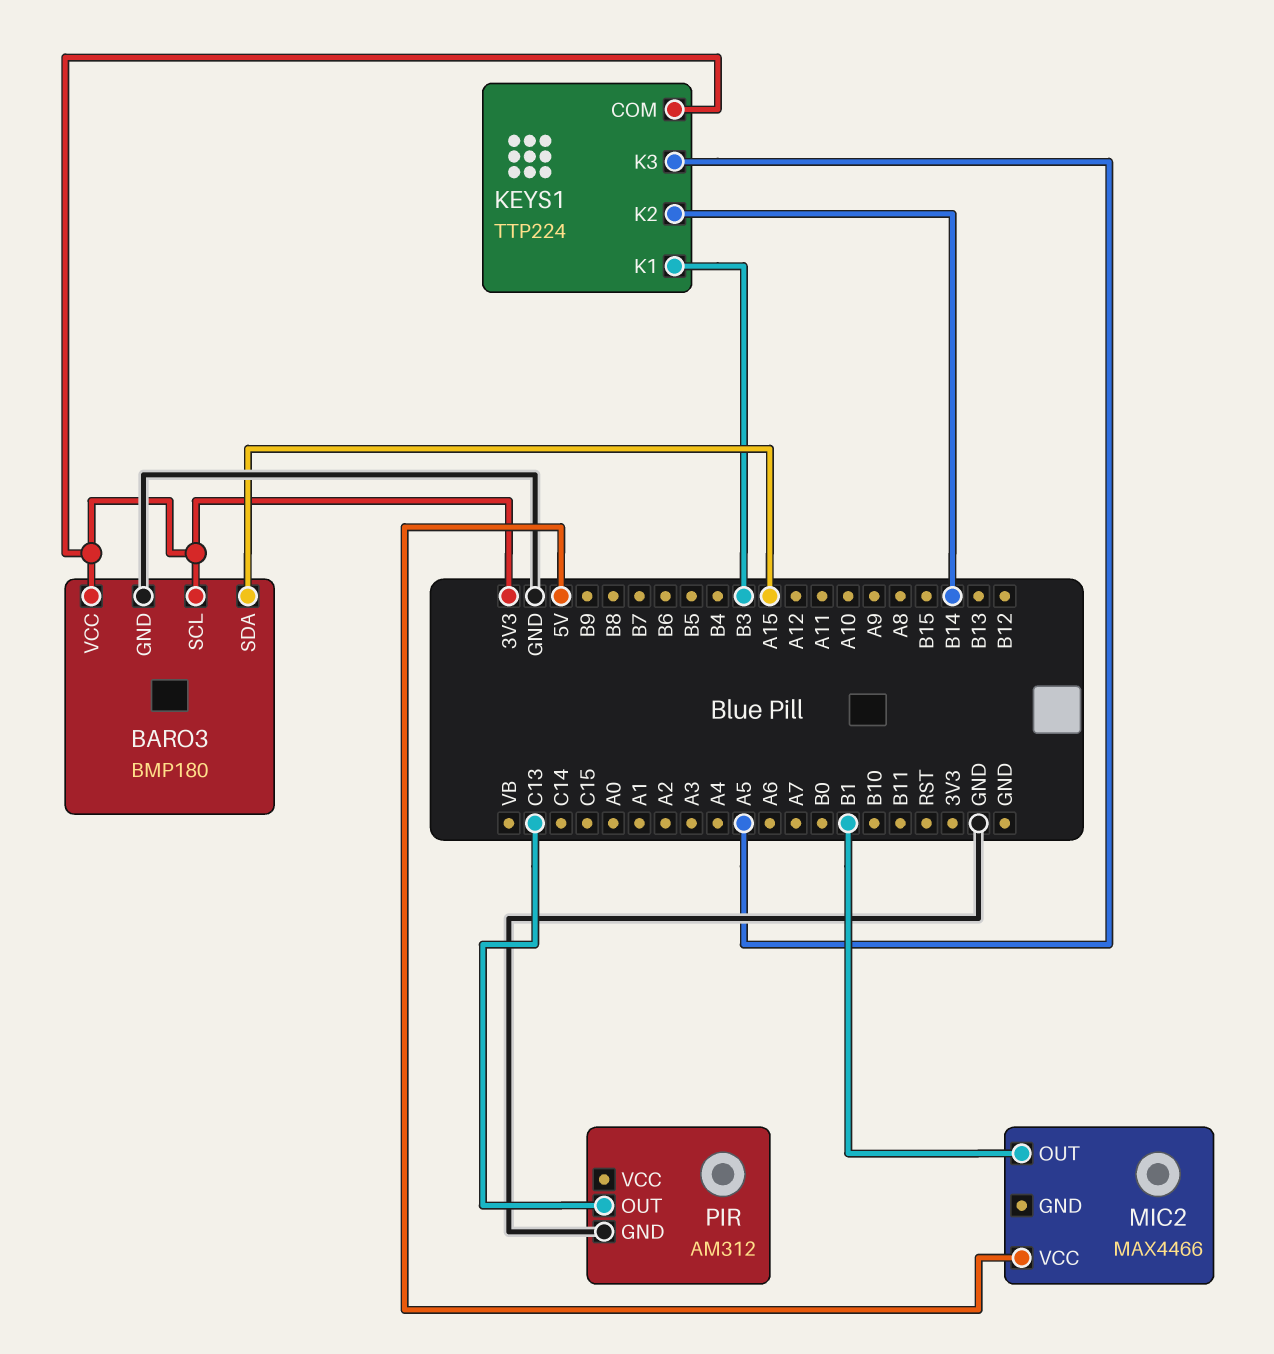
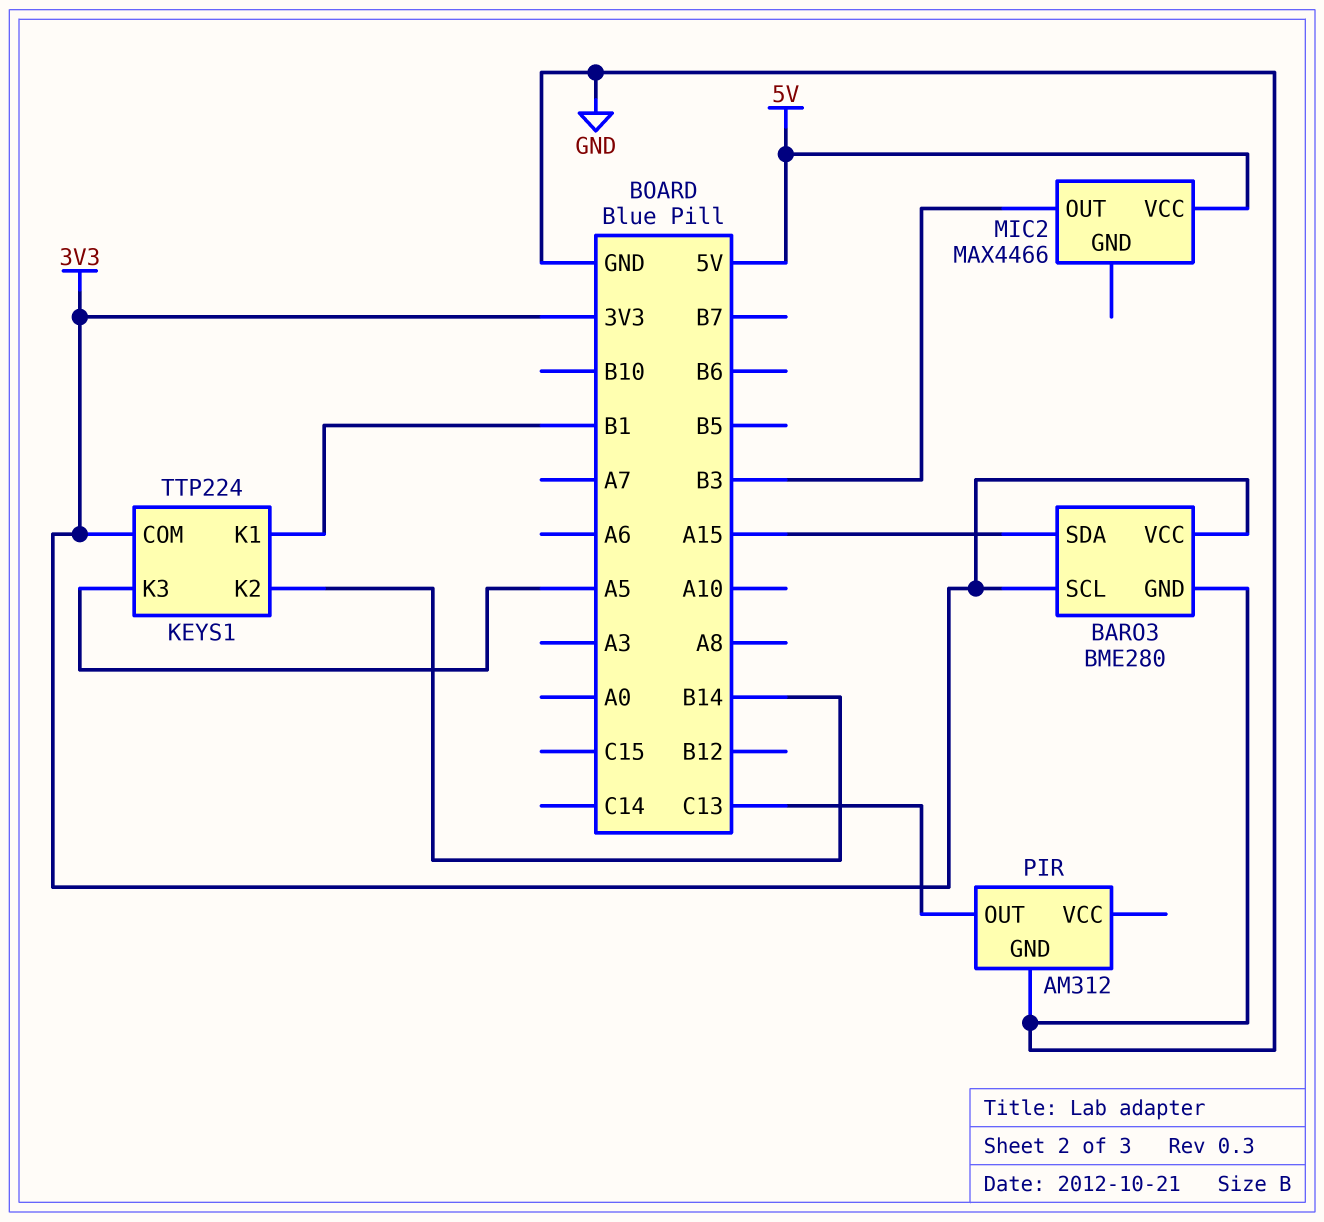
BARO3: BMP180 -> BME280
KEYS1 pin K1: B3 -> B1
MIC2 pin OUT: B1 -> B3

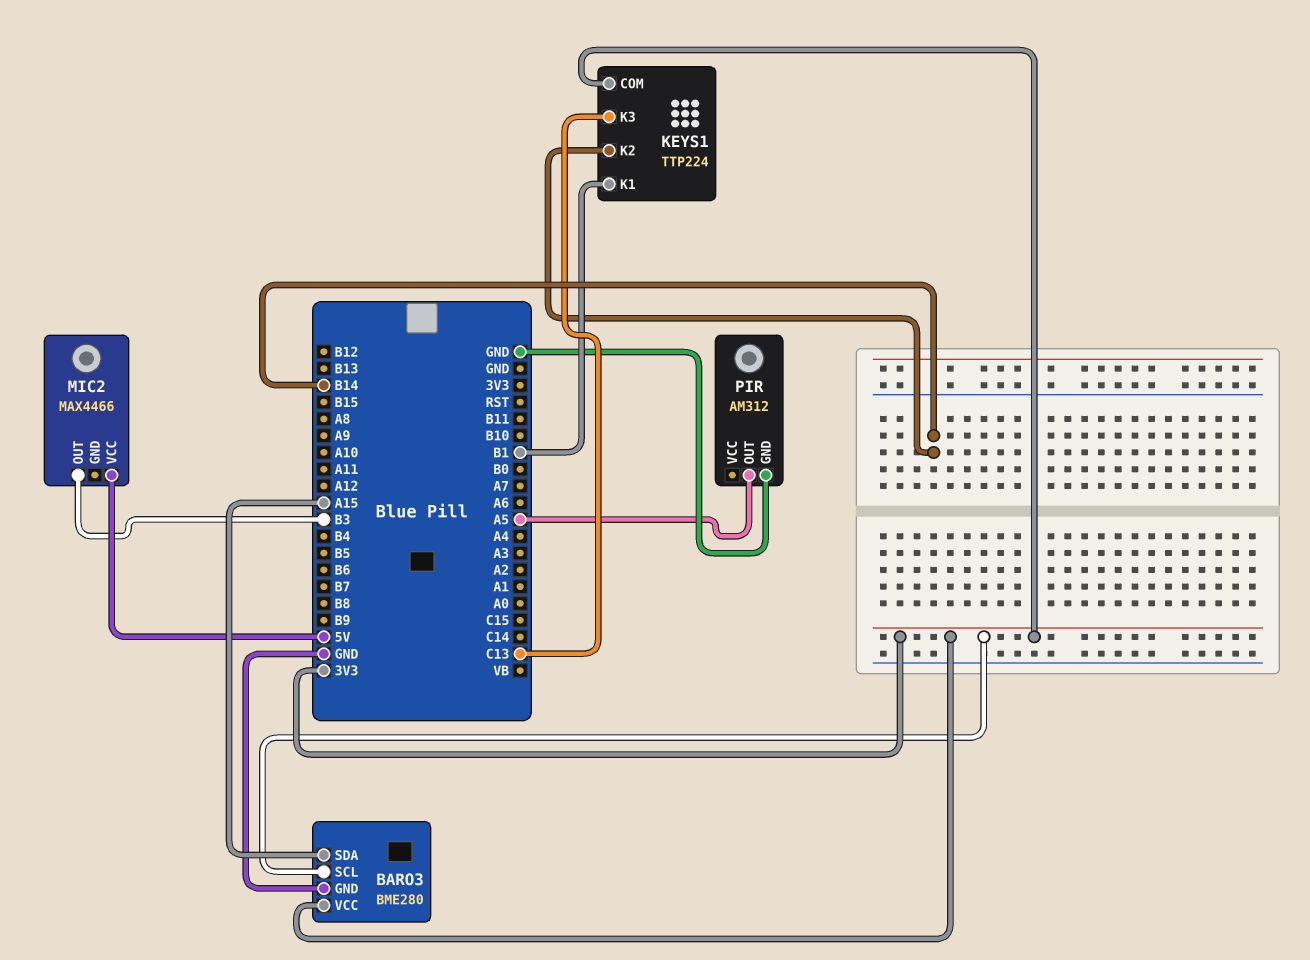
KEYS1 pin K3: A5 -> C13
PIR pin OUT: C13 -> A5

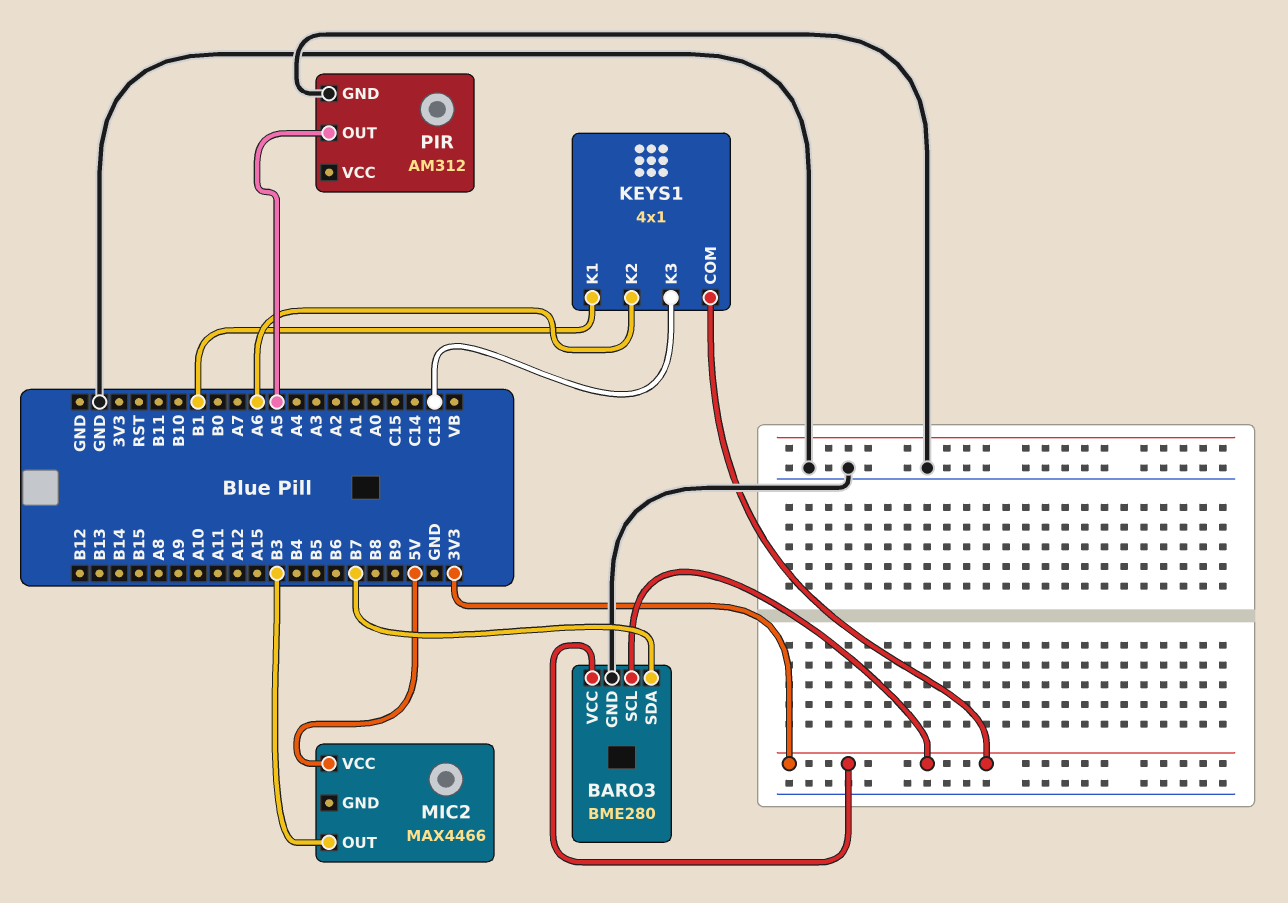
BARO3 pin SDA: A15 -> B7
KEYS1: TTP224 -> 4x1
KEYS1 pin K2: B14 -> A6

